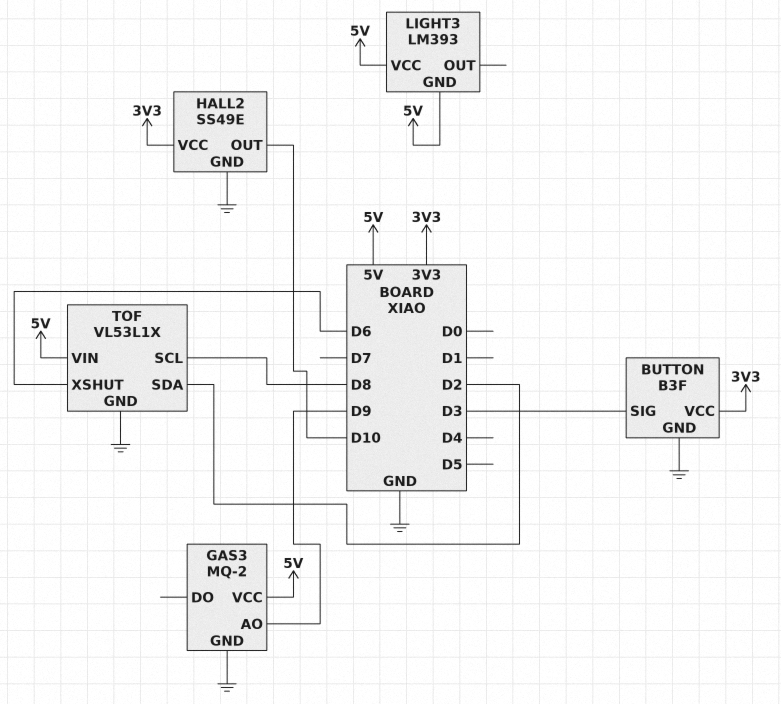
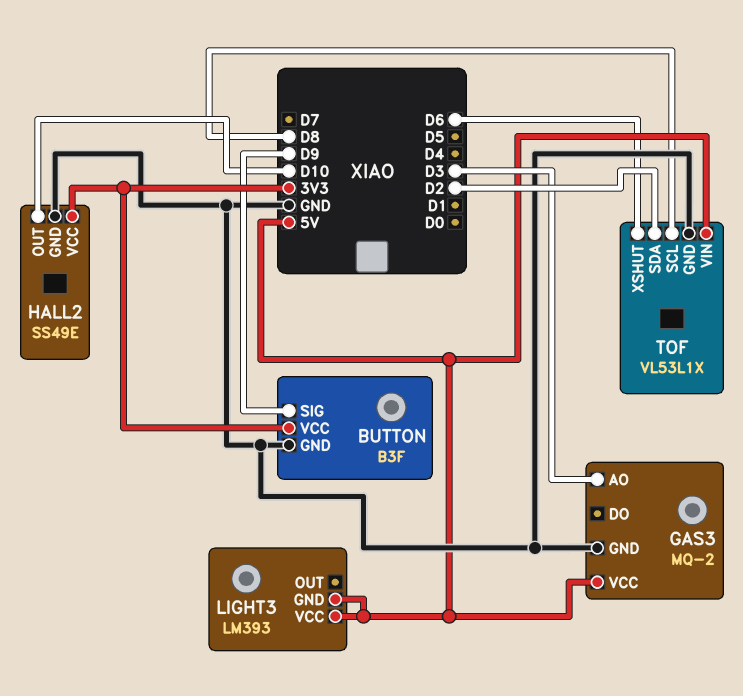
BUTTON pin SIG: D3 -> D9
GAS3 pin AO: D9 -> D3

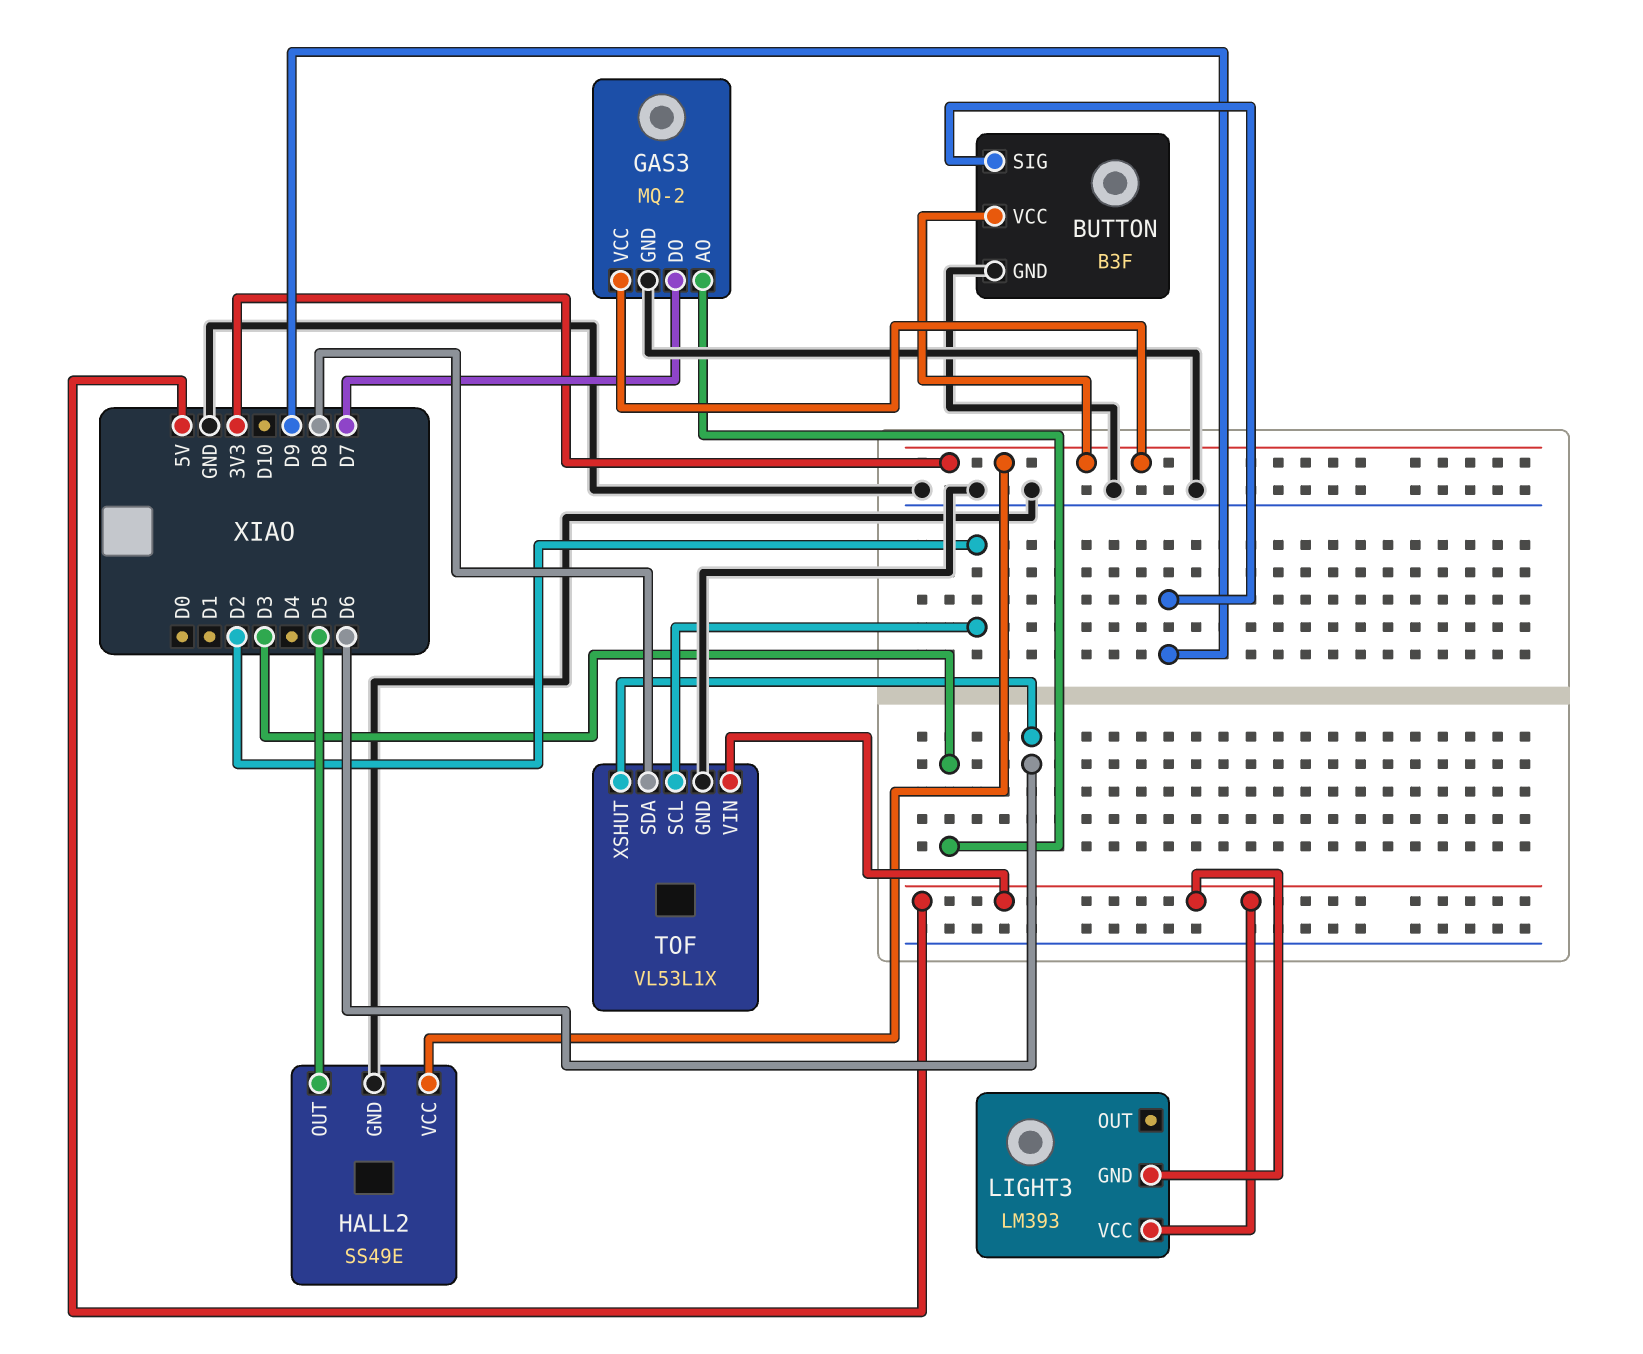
GAS3 pin DO: none -> D7
GAS3 pin VCC: 5V -> 3V3
HALL2 pin OUT: D10 -> D5
TOF pin SCL: D8 -> D2
TOF pin SDA: D2 -> D8

